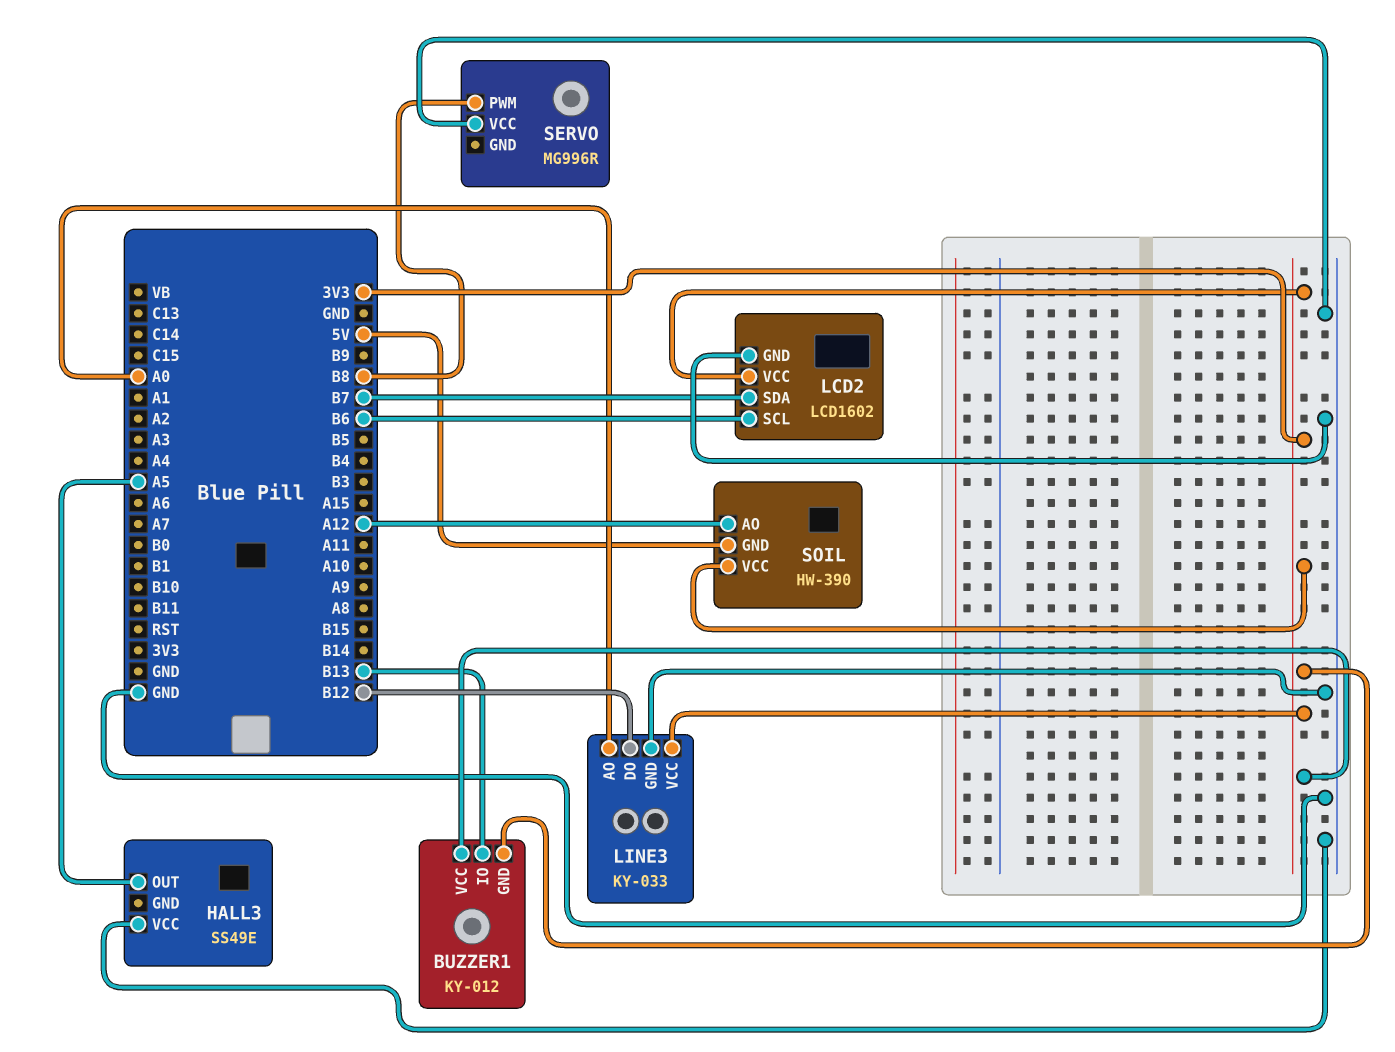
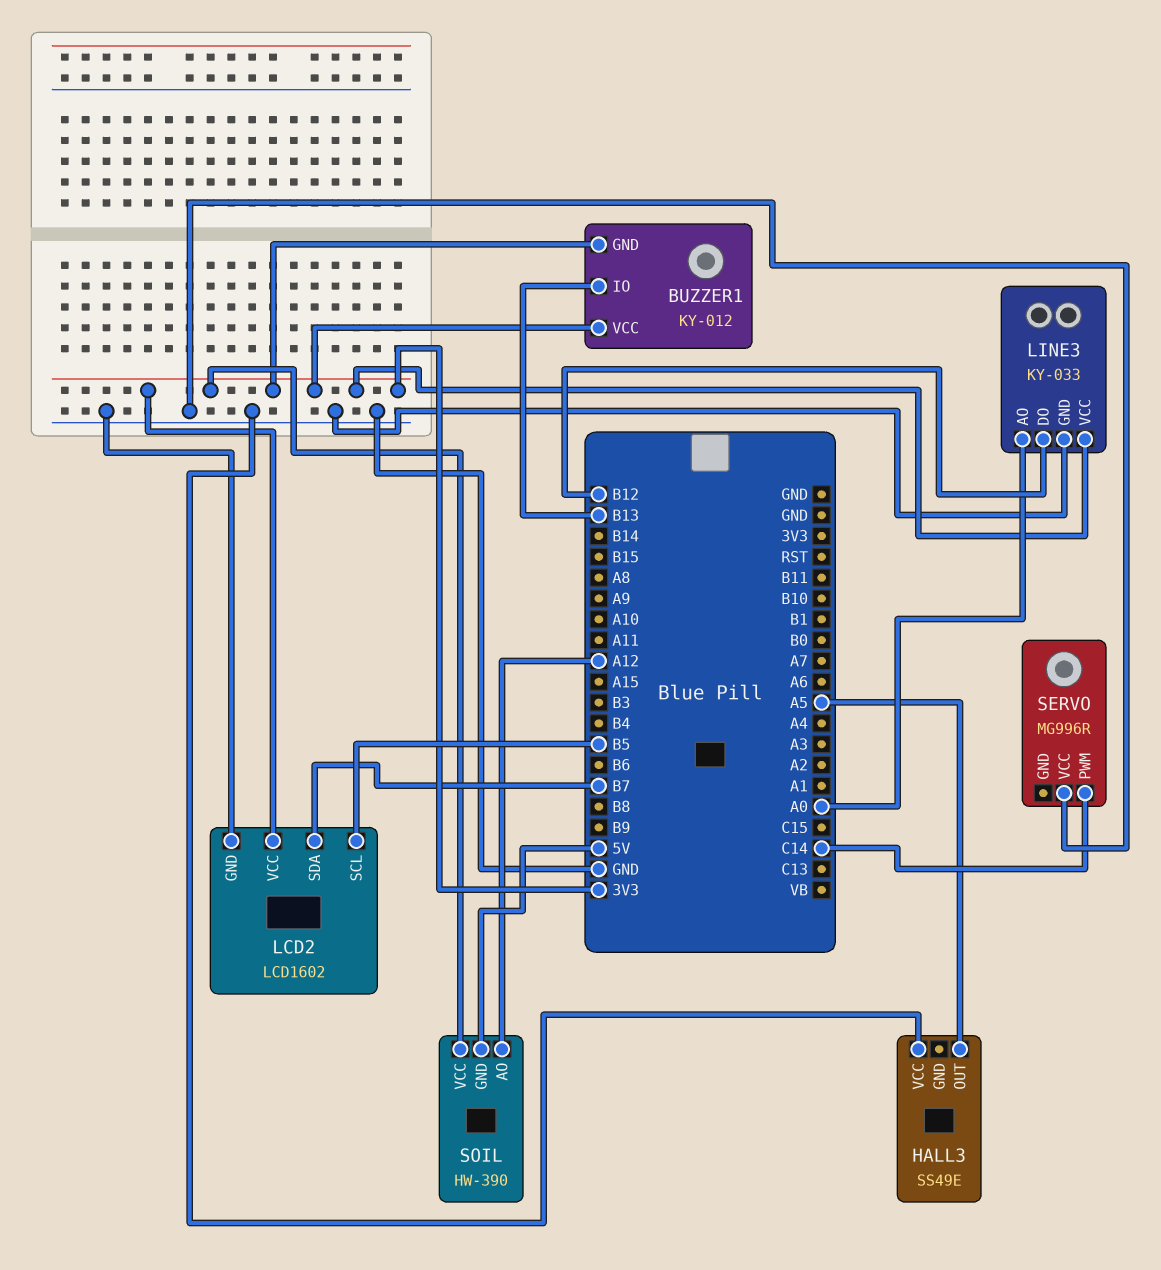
LCD2 pin SCL: B6 -> B5
SERVO pin PWM: B8 -> C14

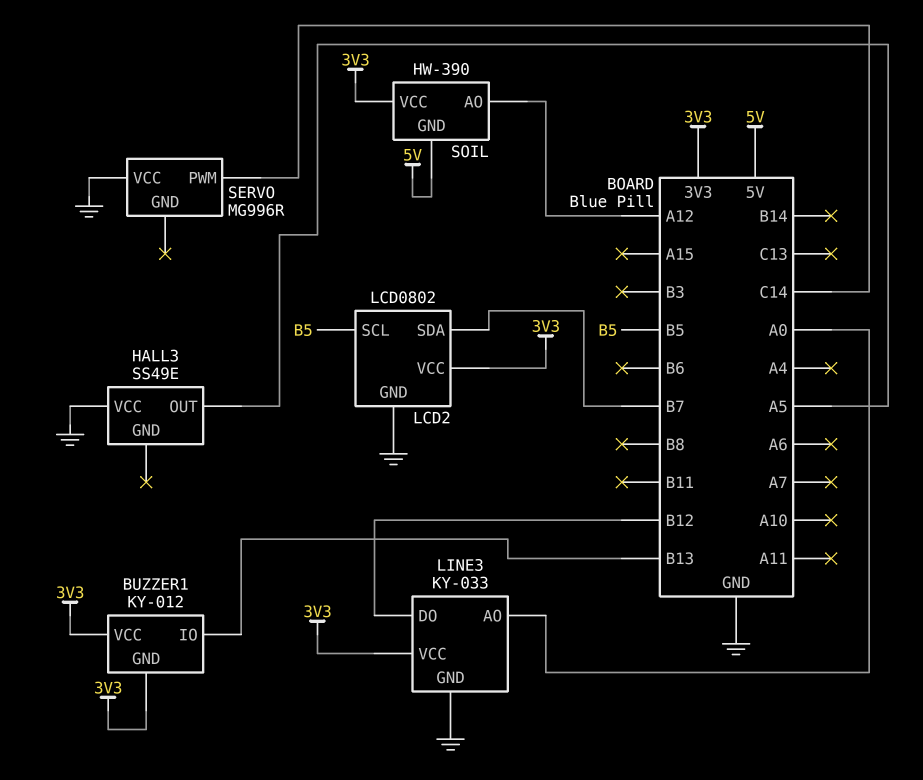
LCD2: LCD1602 -> LCD0802

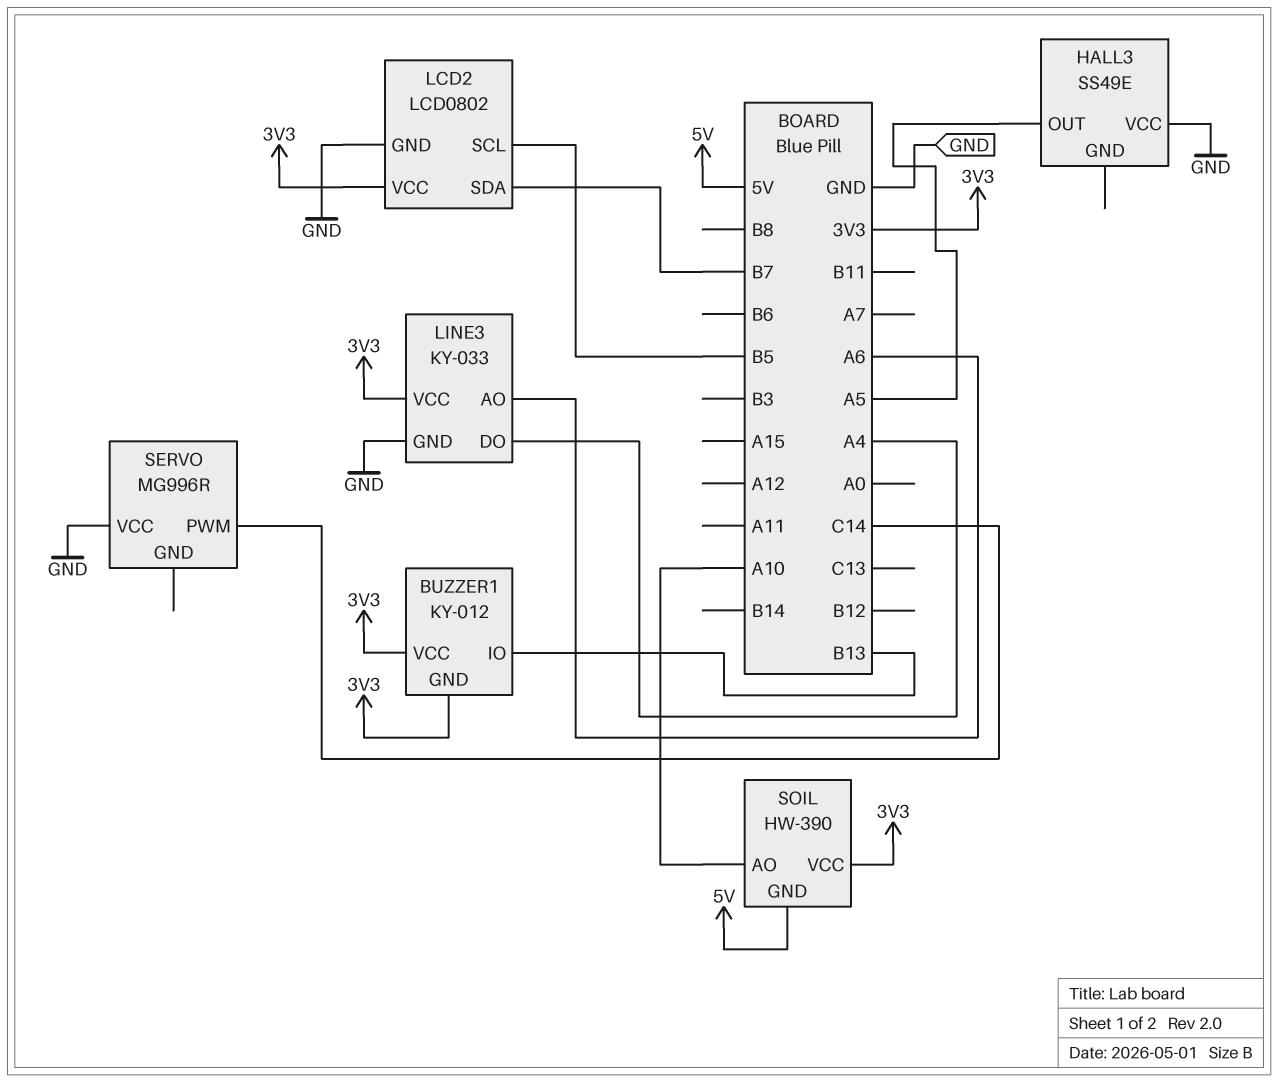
LINE3 pin AO: A0 -> A6
LINE3 pin DO: B12 -> A4
SOIL pin AO: A12 -> A10

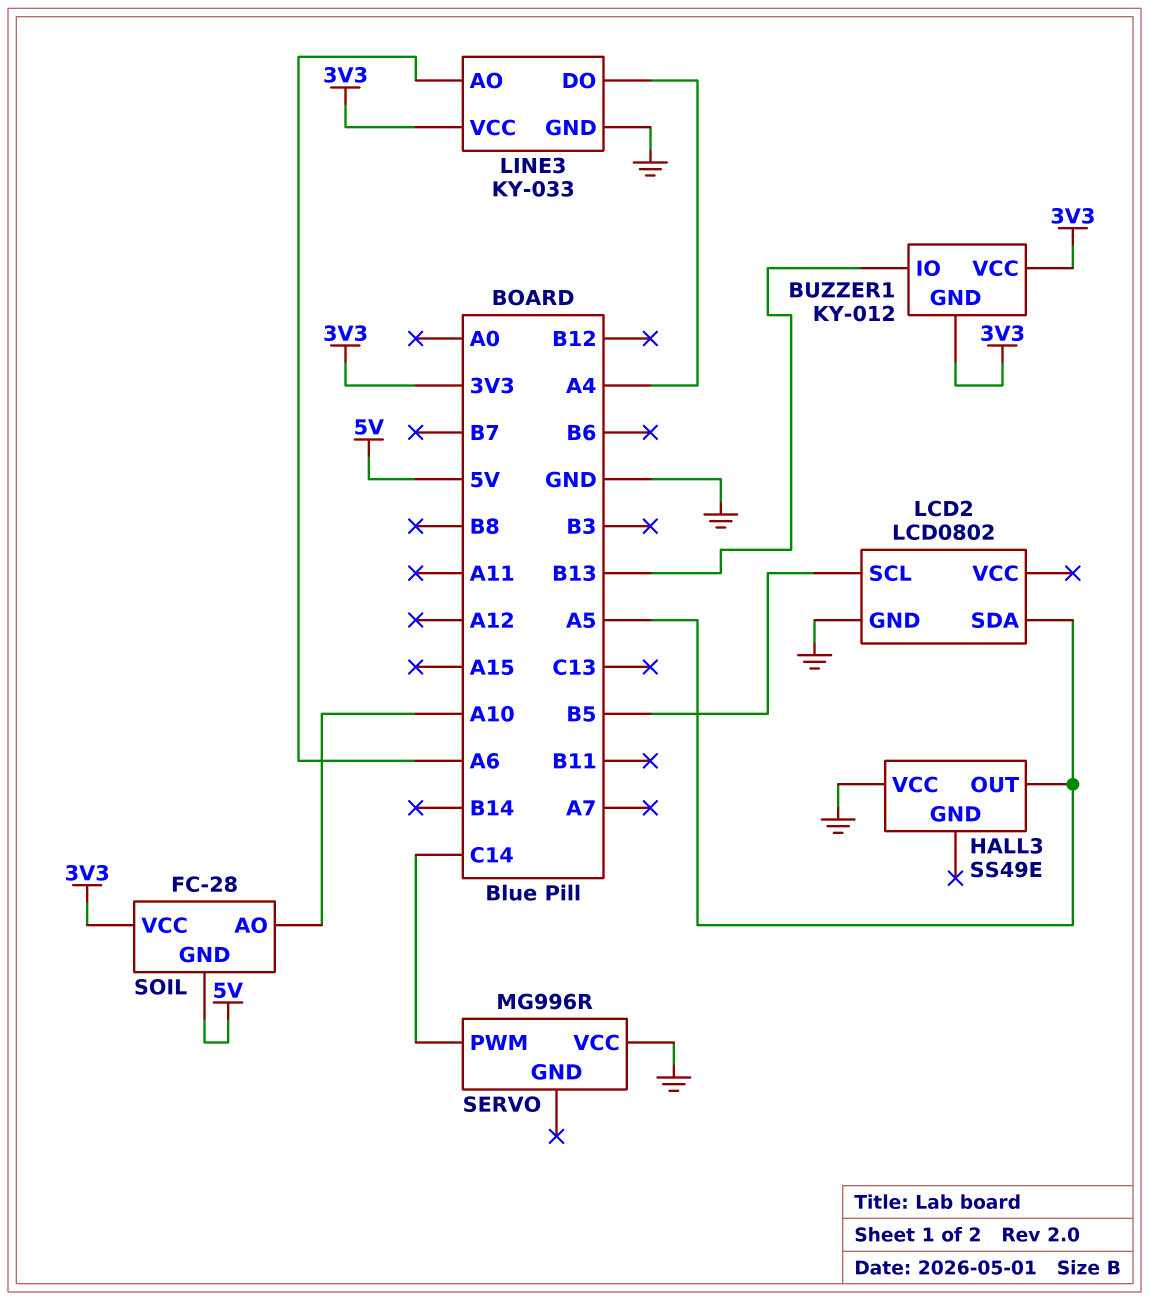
LCD2 pin SDA: B7 -> A5
LCD2 pin VCC: 3V3 -> none
SOIL: HW-390 -> FC-28

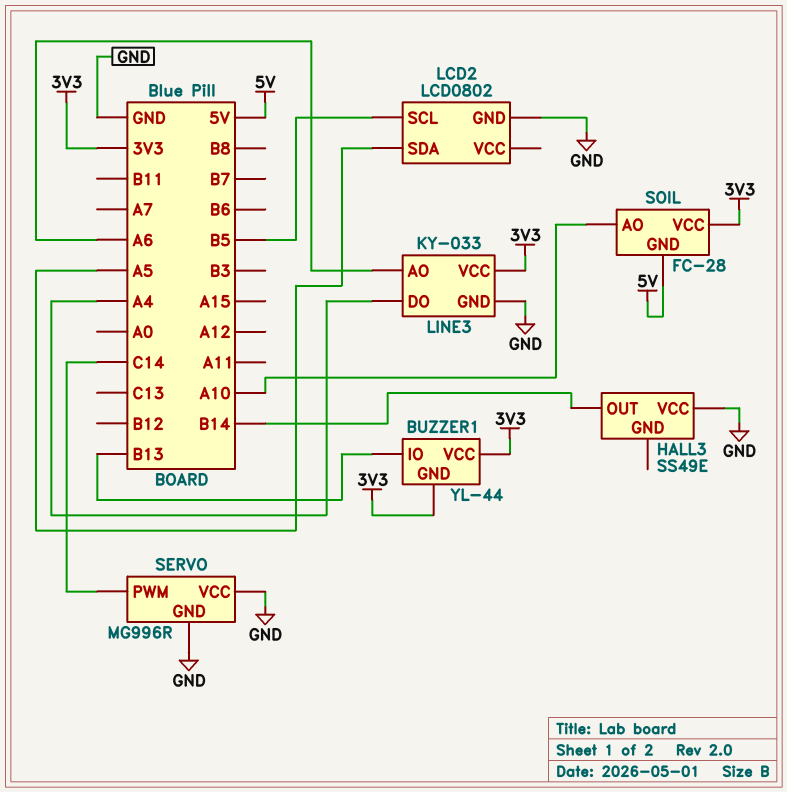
BUZZER1: KY-012 -> YL-44
HALL3 pin OUT: A5 -> B14
SERVO pin GND: none -> GND

